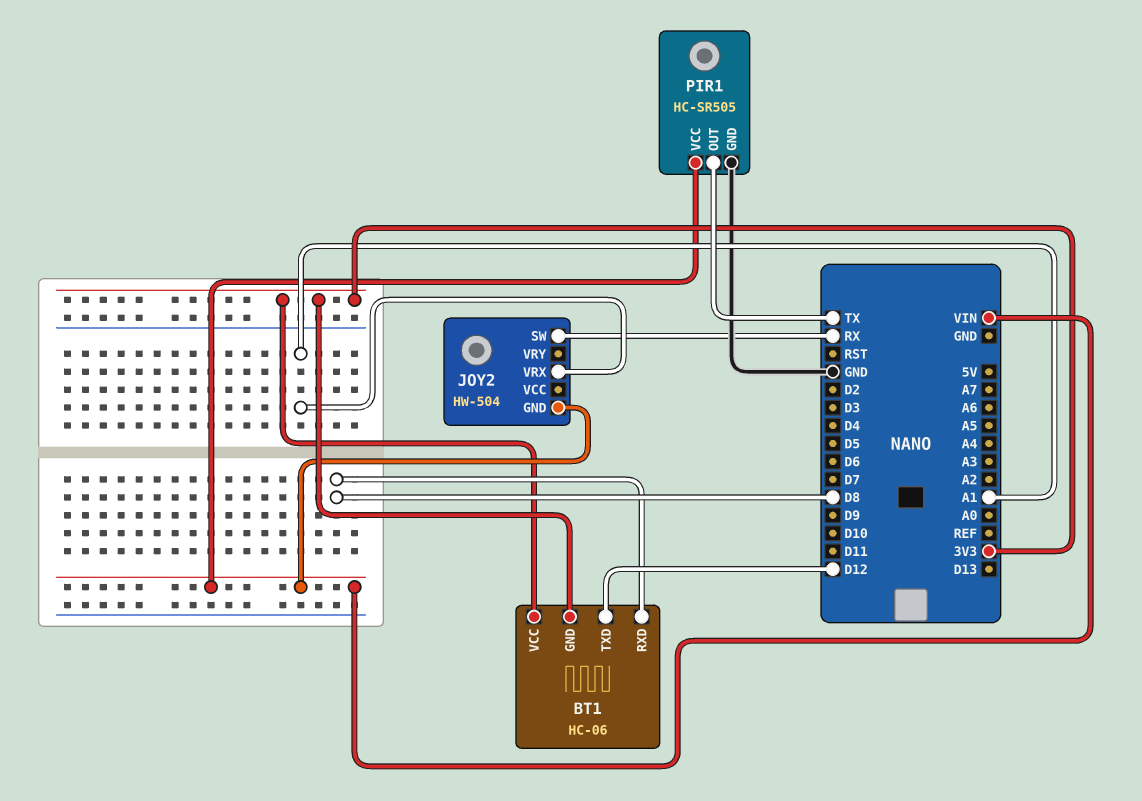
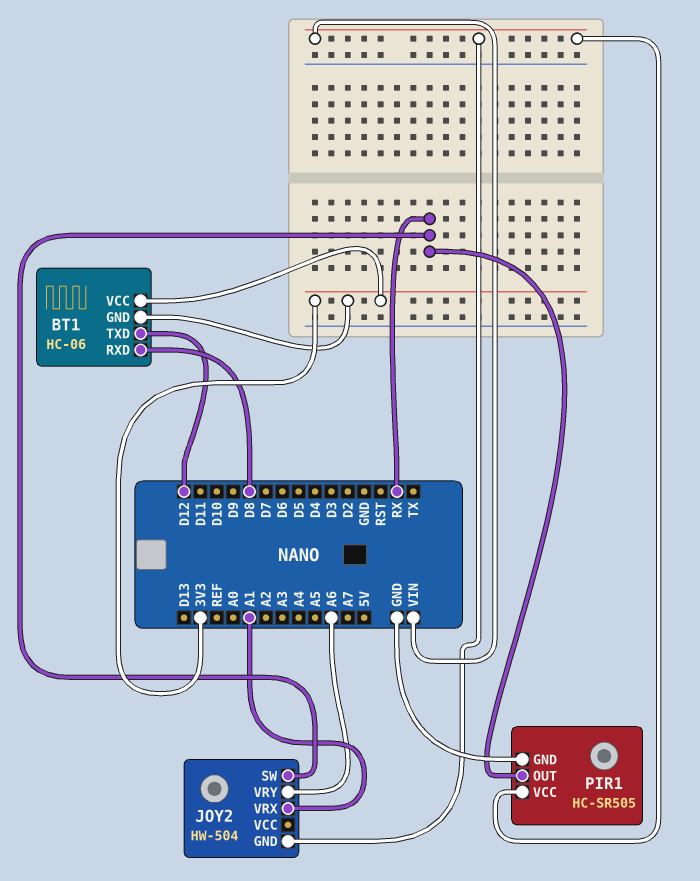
JOY2 pin VRY: none -> A6
PIR1 pin OUT: TX -> RX

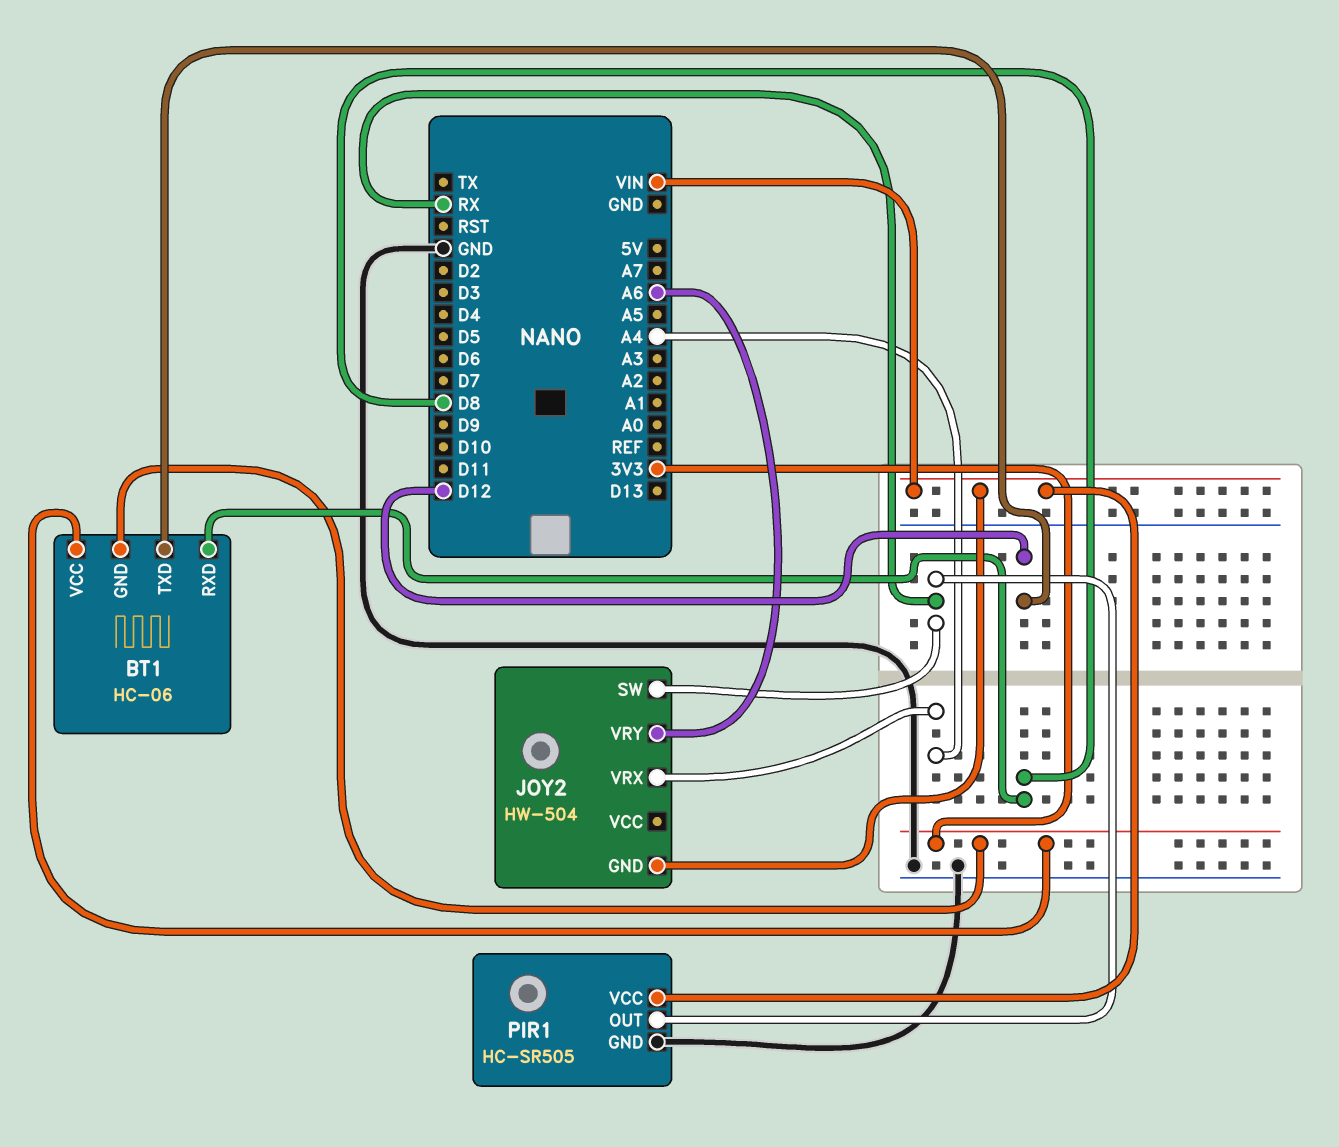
JOY2 pin VRX: A1 -> A4

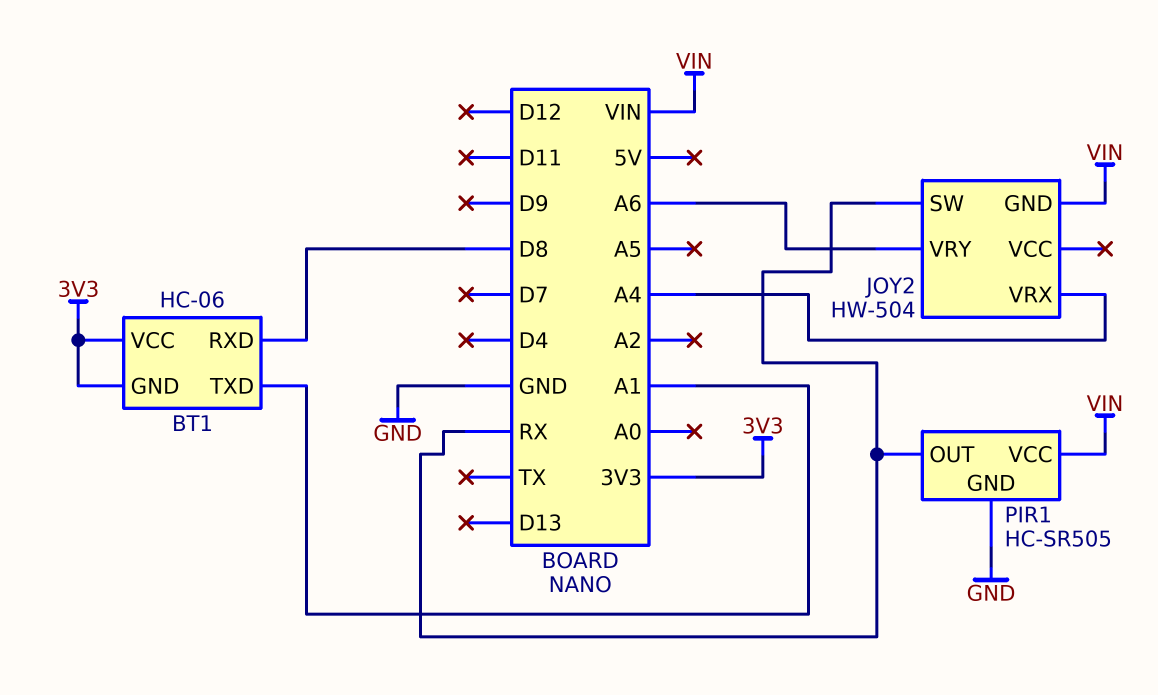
BT1 pin TXD: D12 -> A1

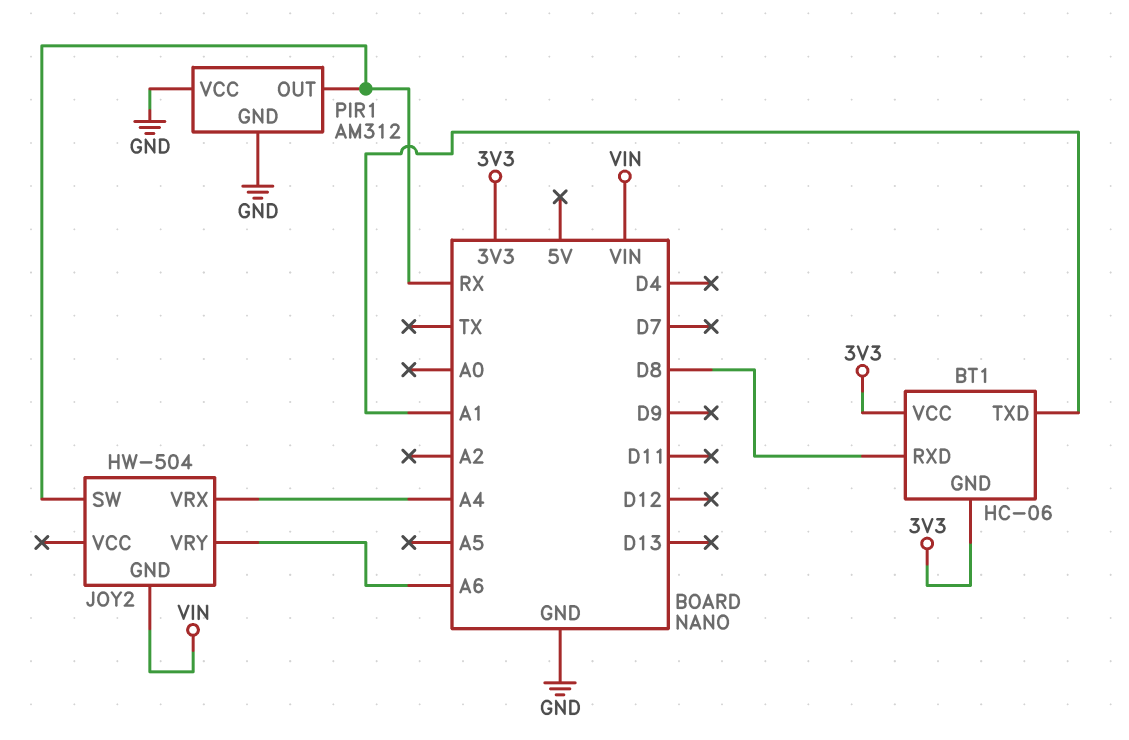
PIR1: HC-SR505 -> AM312
PIR1 pin VCC: VIN -> GND

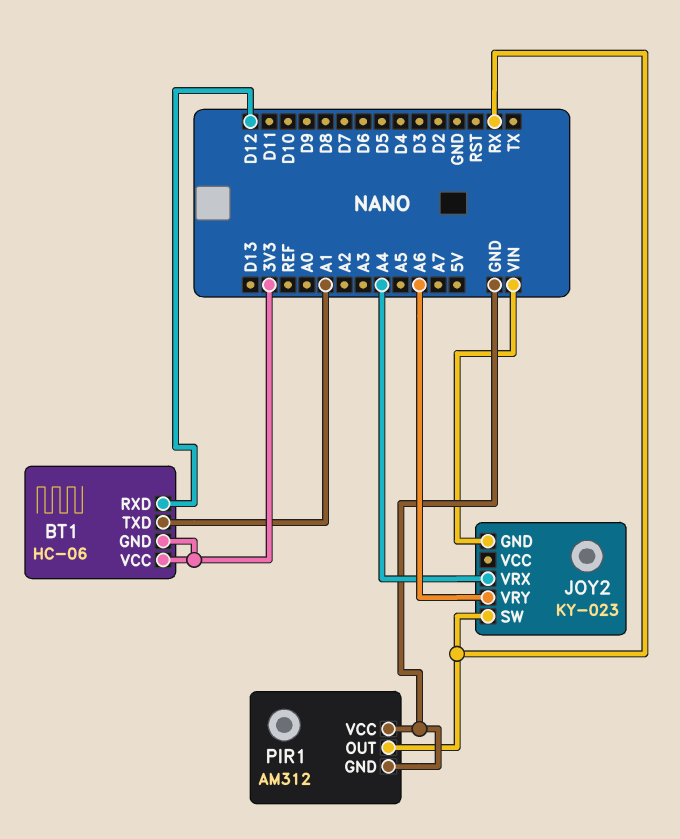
BT1 pin RXD: D8 -> D12
JOY2: HW-504 -> KY-023

